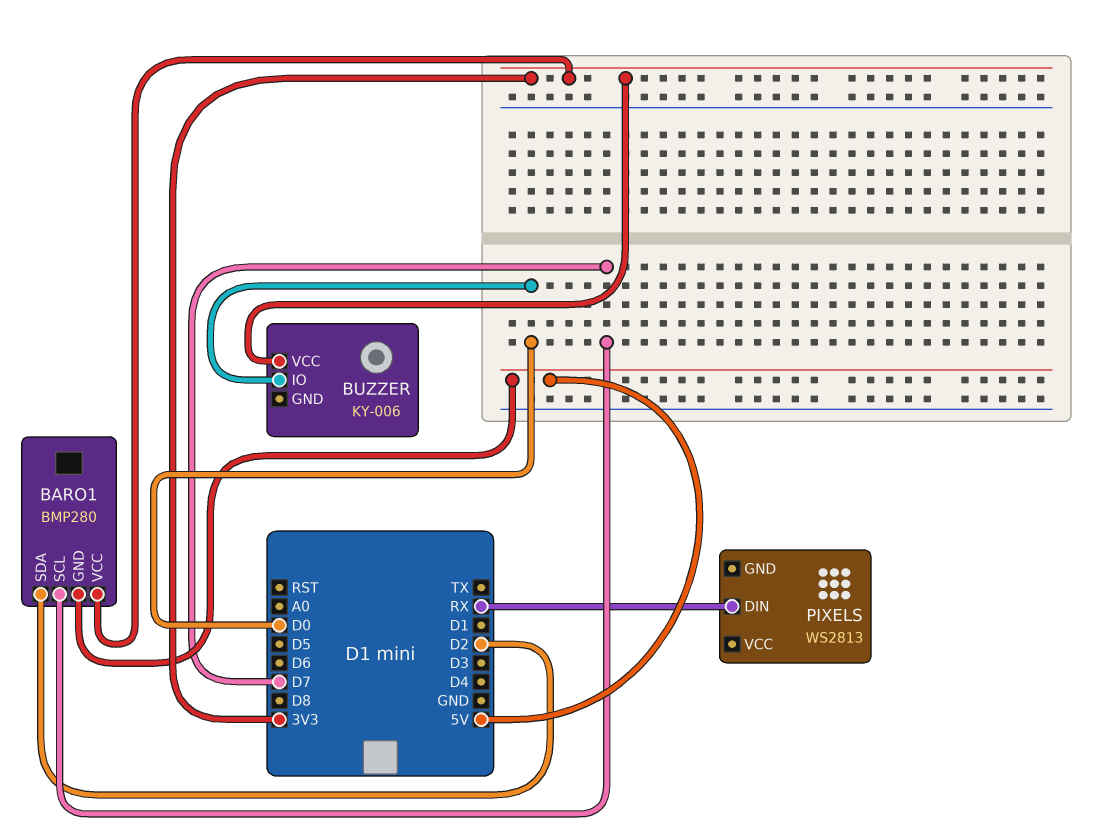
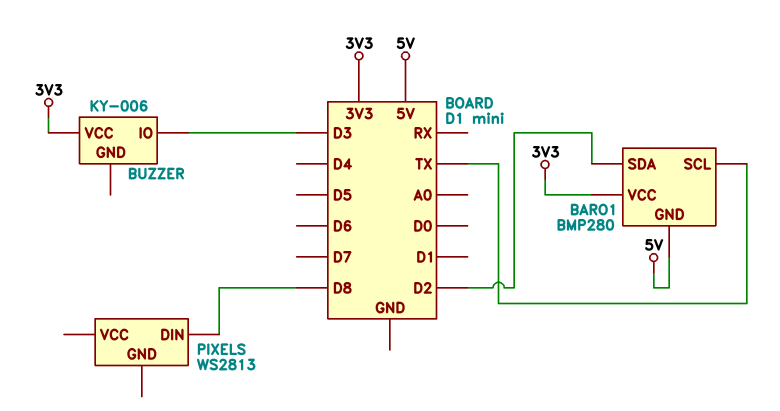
BARO1 pin SCL: D7 -> TX
BUZZER pin IO: D0 -> D3
PIXELS pin DIN: RX -> D8

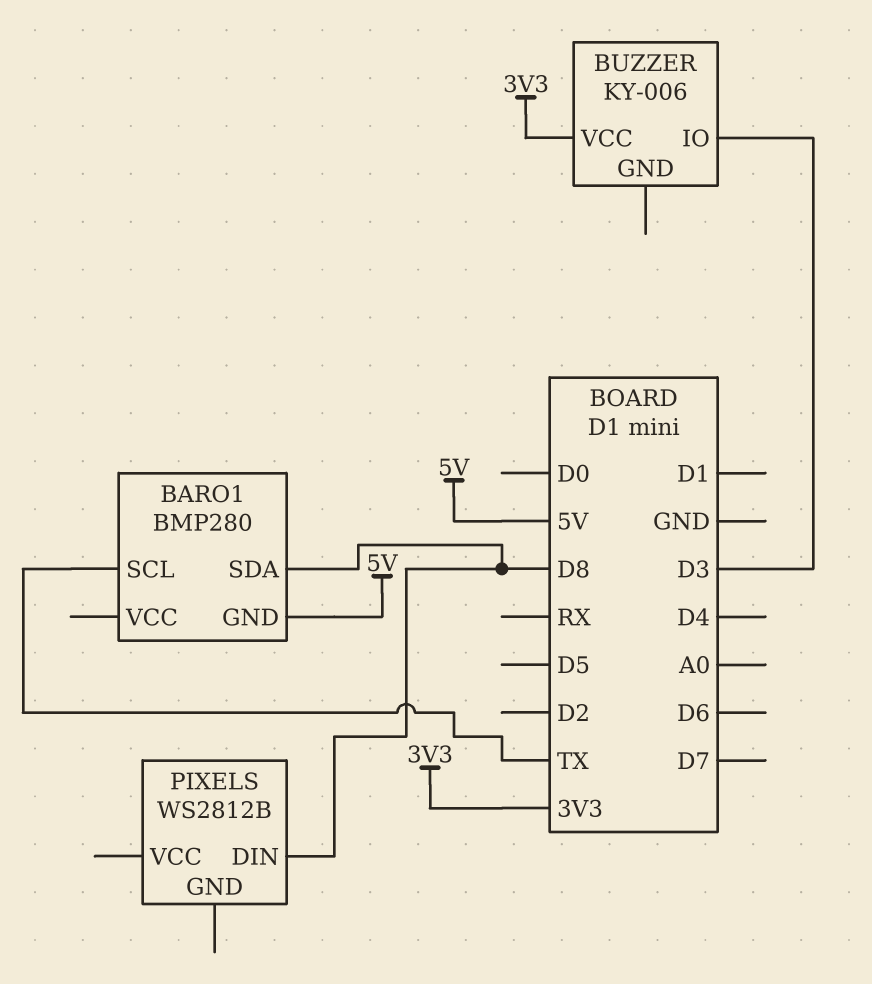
BARO1 pin SDA: D2 -> D8
BARO1 pin VCC: 3V3 -> none
PIXELS: WS2813 -> WS2812B

